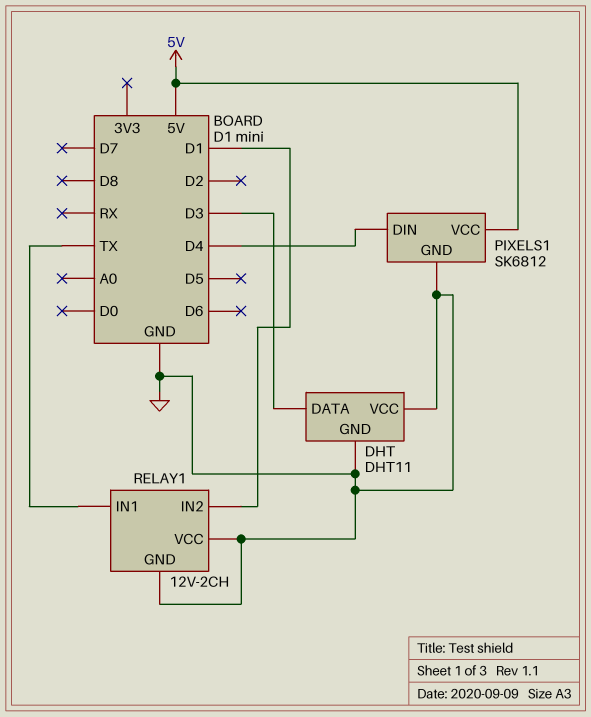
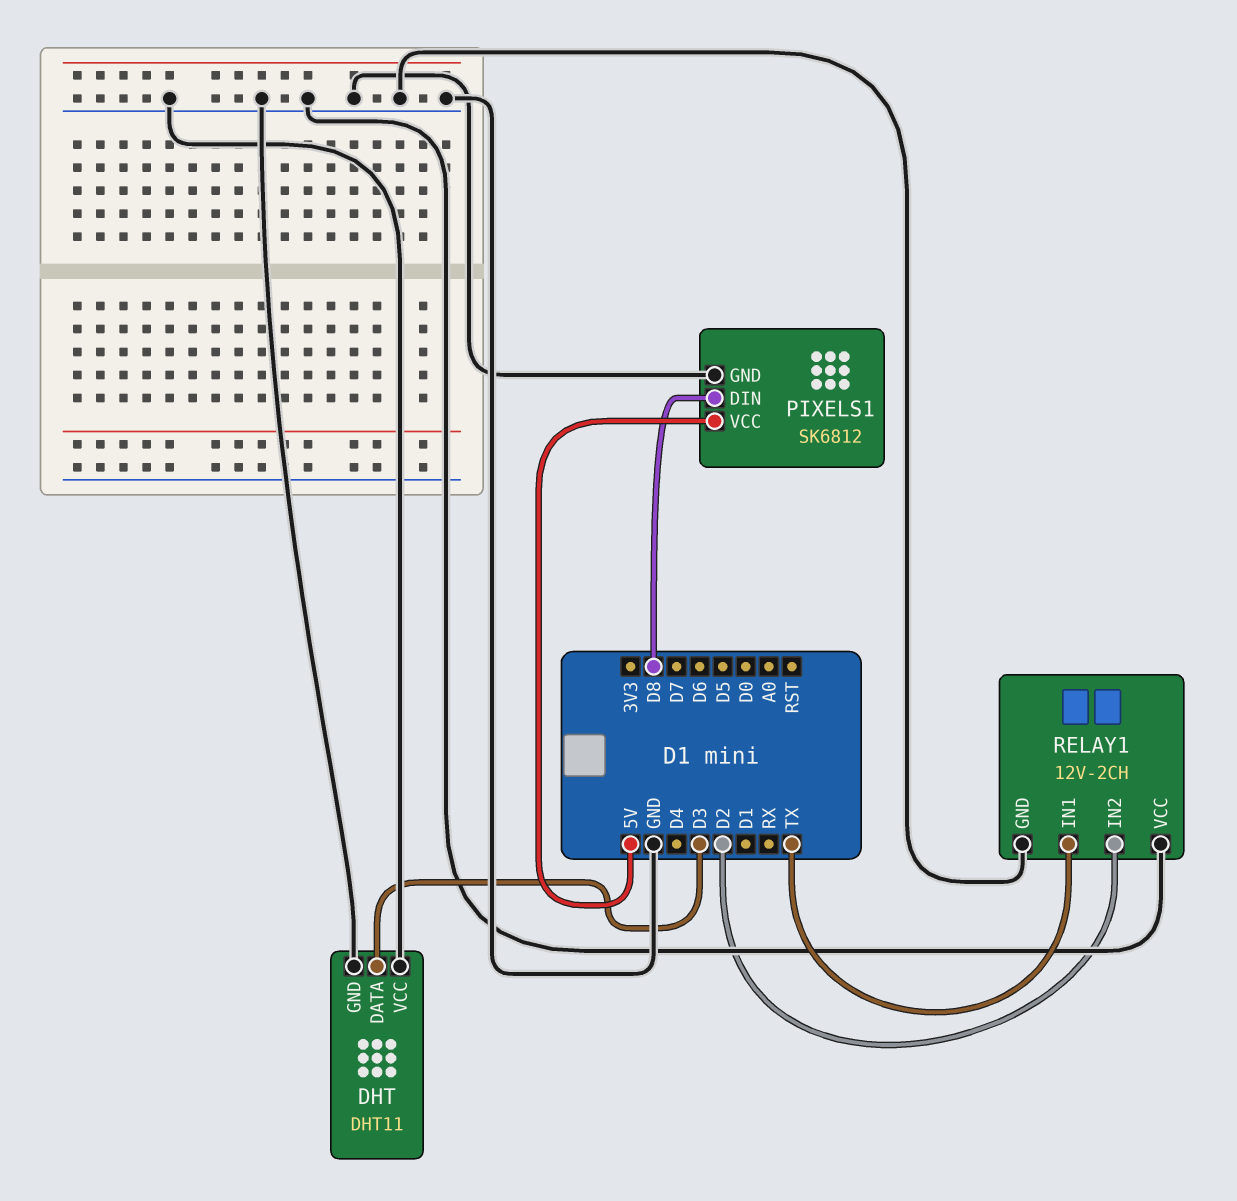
PIXELS1 pin DIN: D4 -> D8
RELAY1 pin IN2: D1 -> D2

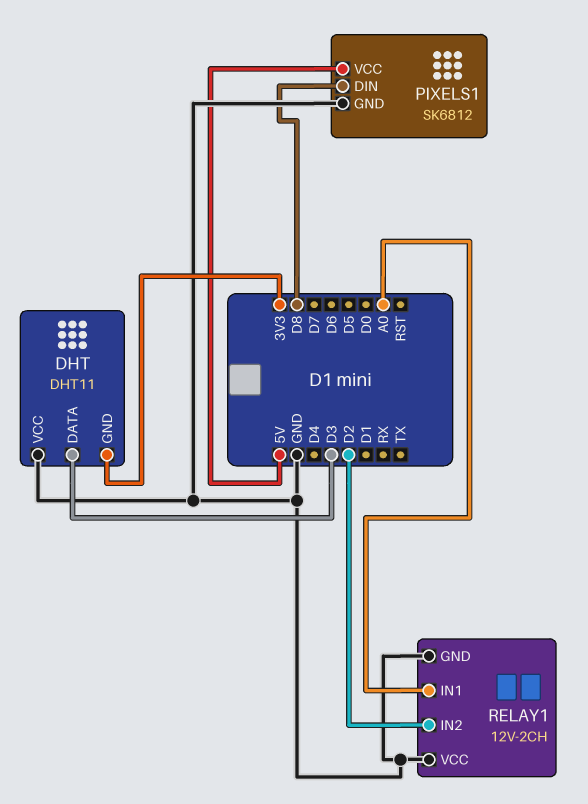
DHT pin GND: GND -> 3V3
RELAY1 pin IN1: TX -> A0

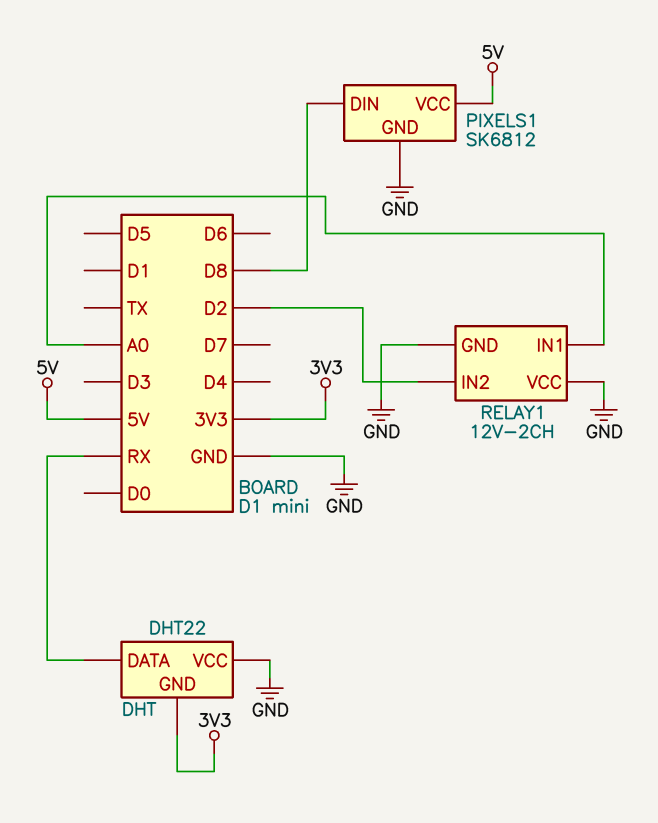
DHT: DHT11 -> DHT22
DHT pin DATA: D3 -> RX

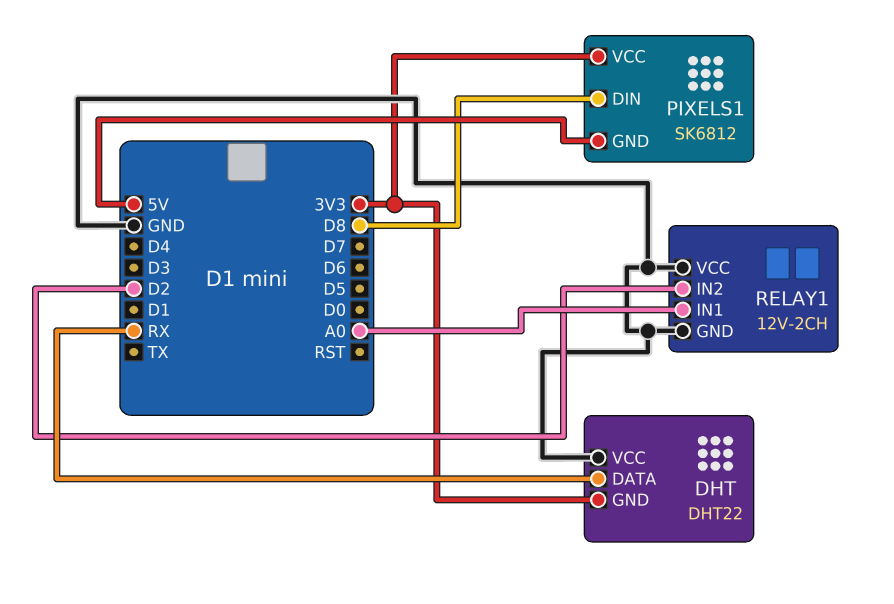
PIXELS1 pin GND: GND -> 5V
PIXELS1 pin VCC: 5V -> 3V3

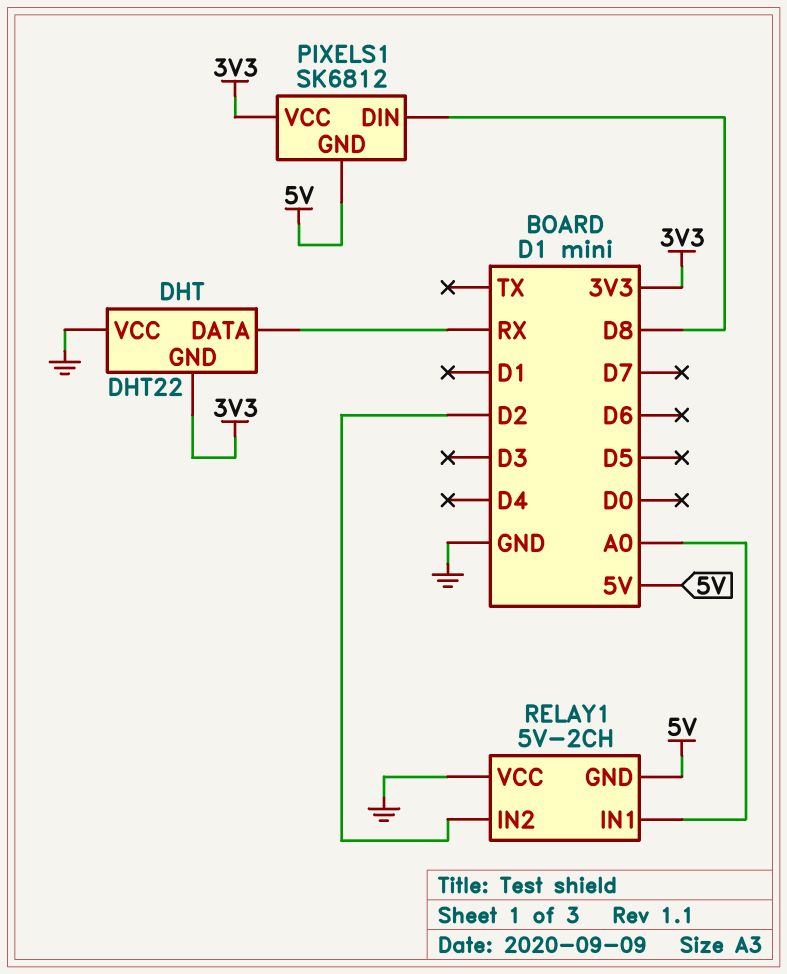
RELAY1: 12V-2CH -> 5V-2CH
RELAY1 pin GND: GND -> 5V

